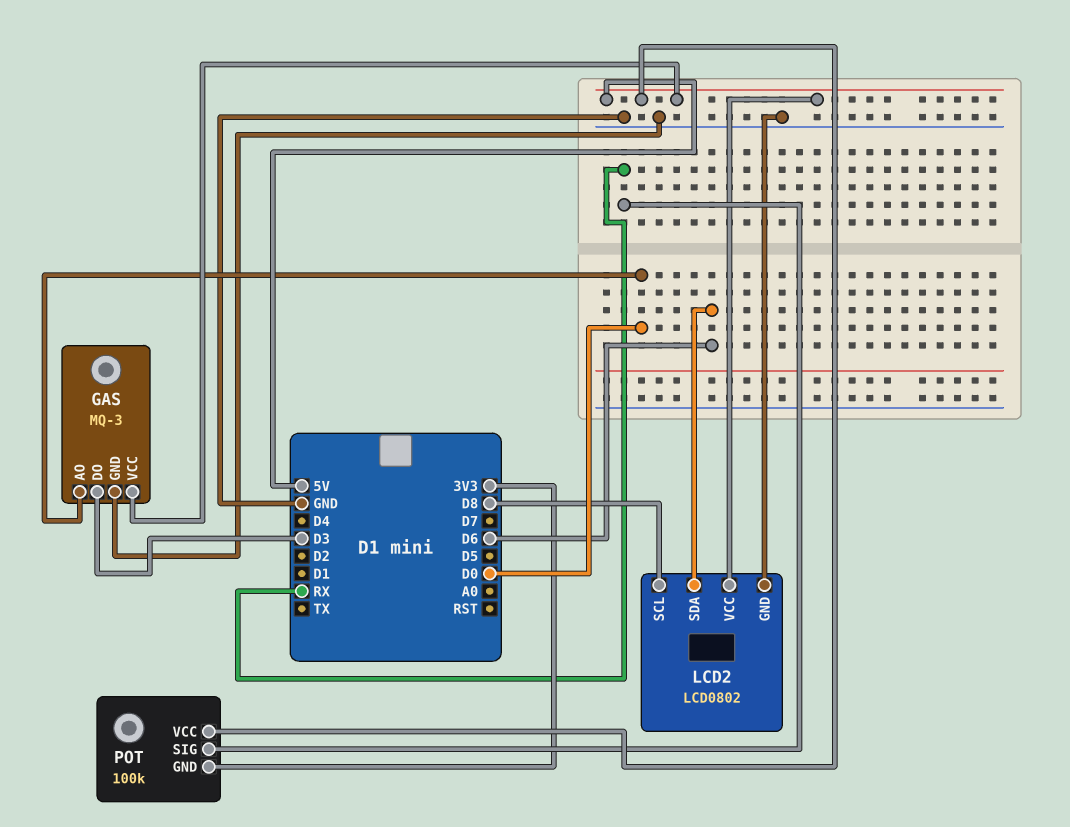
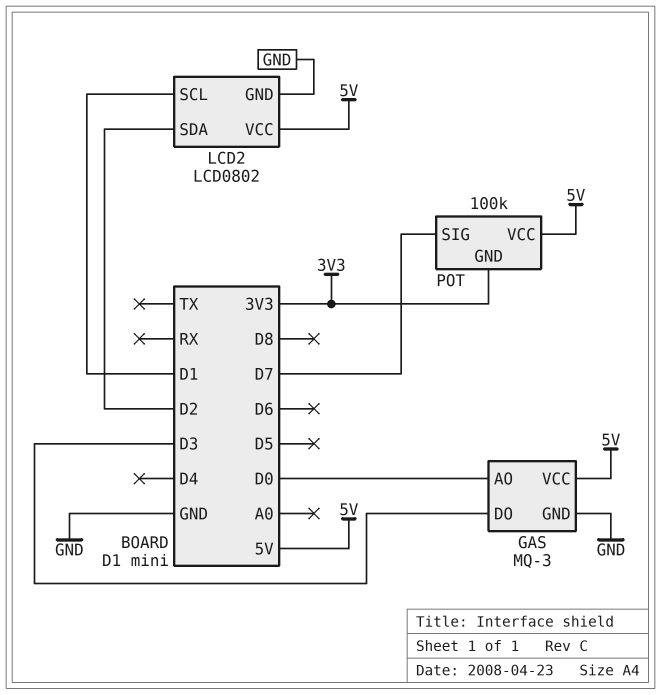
LCD2 pin SCL: D8 -> D1
LCD2 pin SDA: D6 -> D2
POT pin SIG: RX -> D7

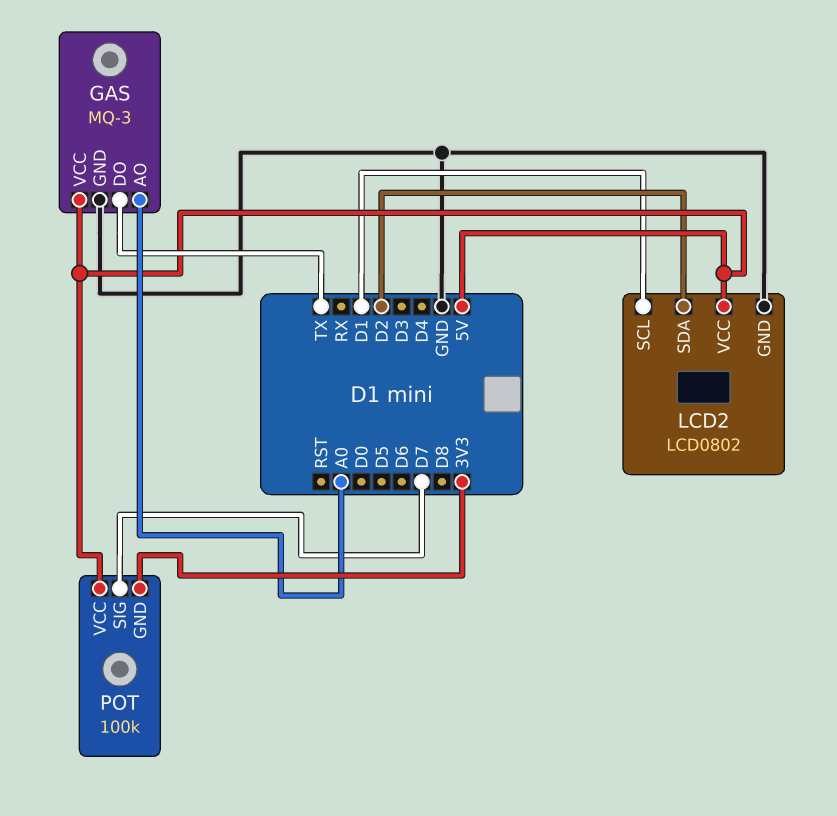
GAS pin AO: D0 -> A0
GAS pin DO: D3 -> TX

